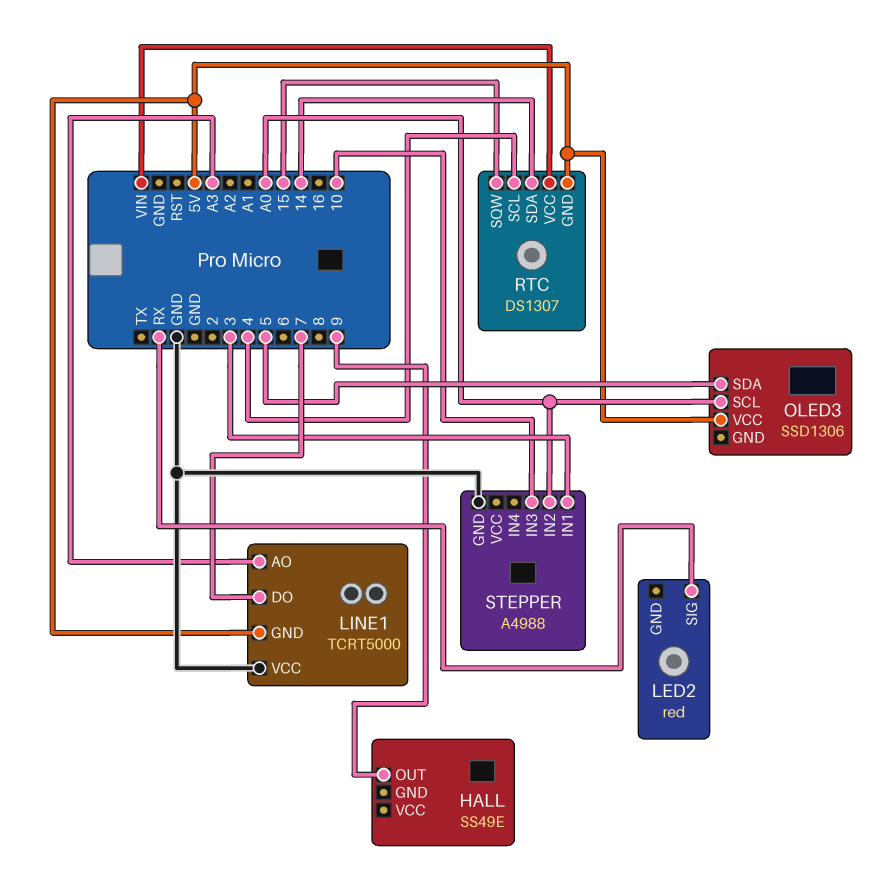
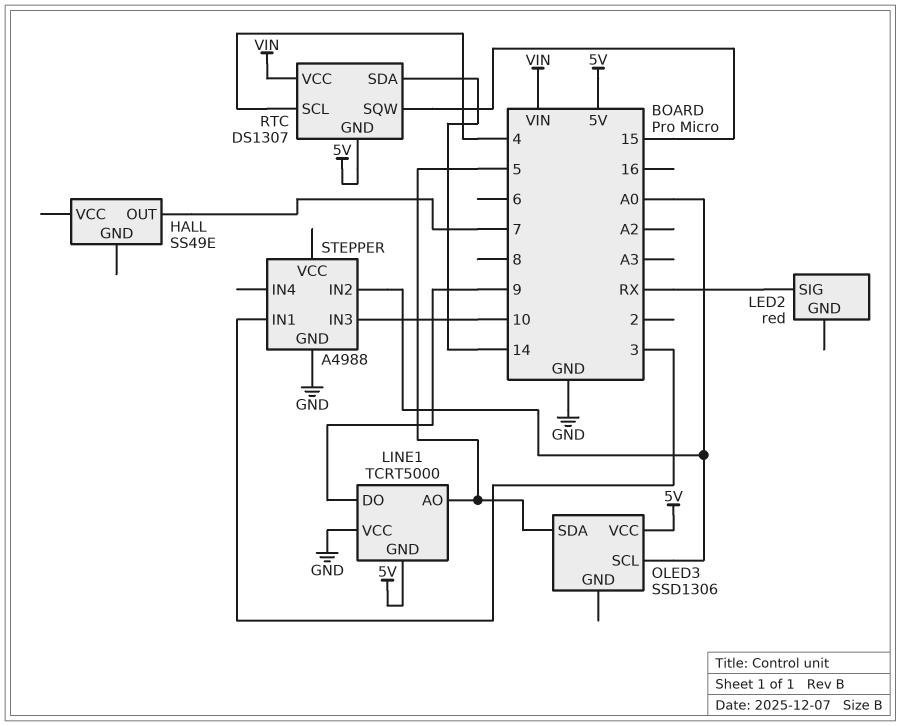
HALL pin OUT: 9 -> 7
LINE1 pin AO: A3 -> 5
LINE1 pin DO: 7 -> 9

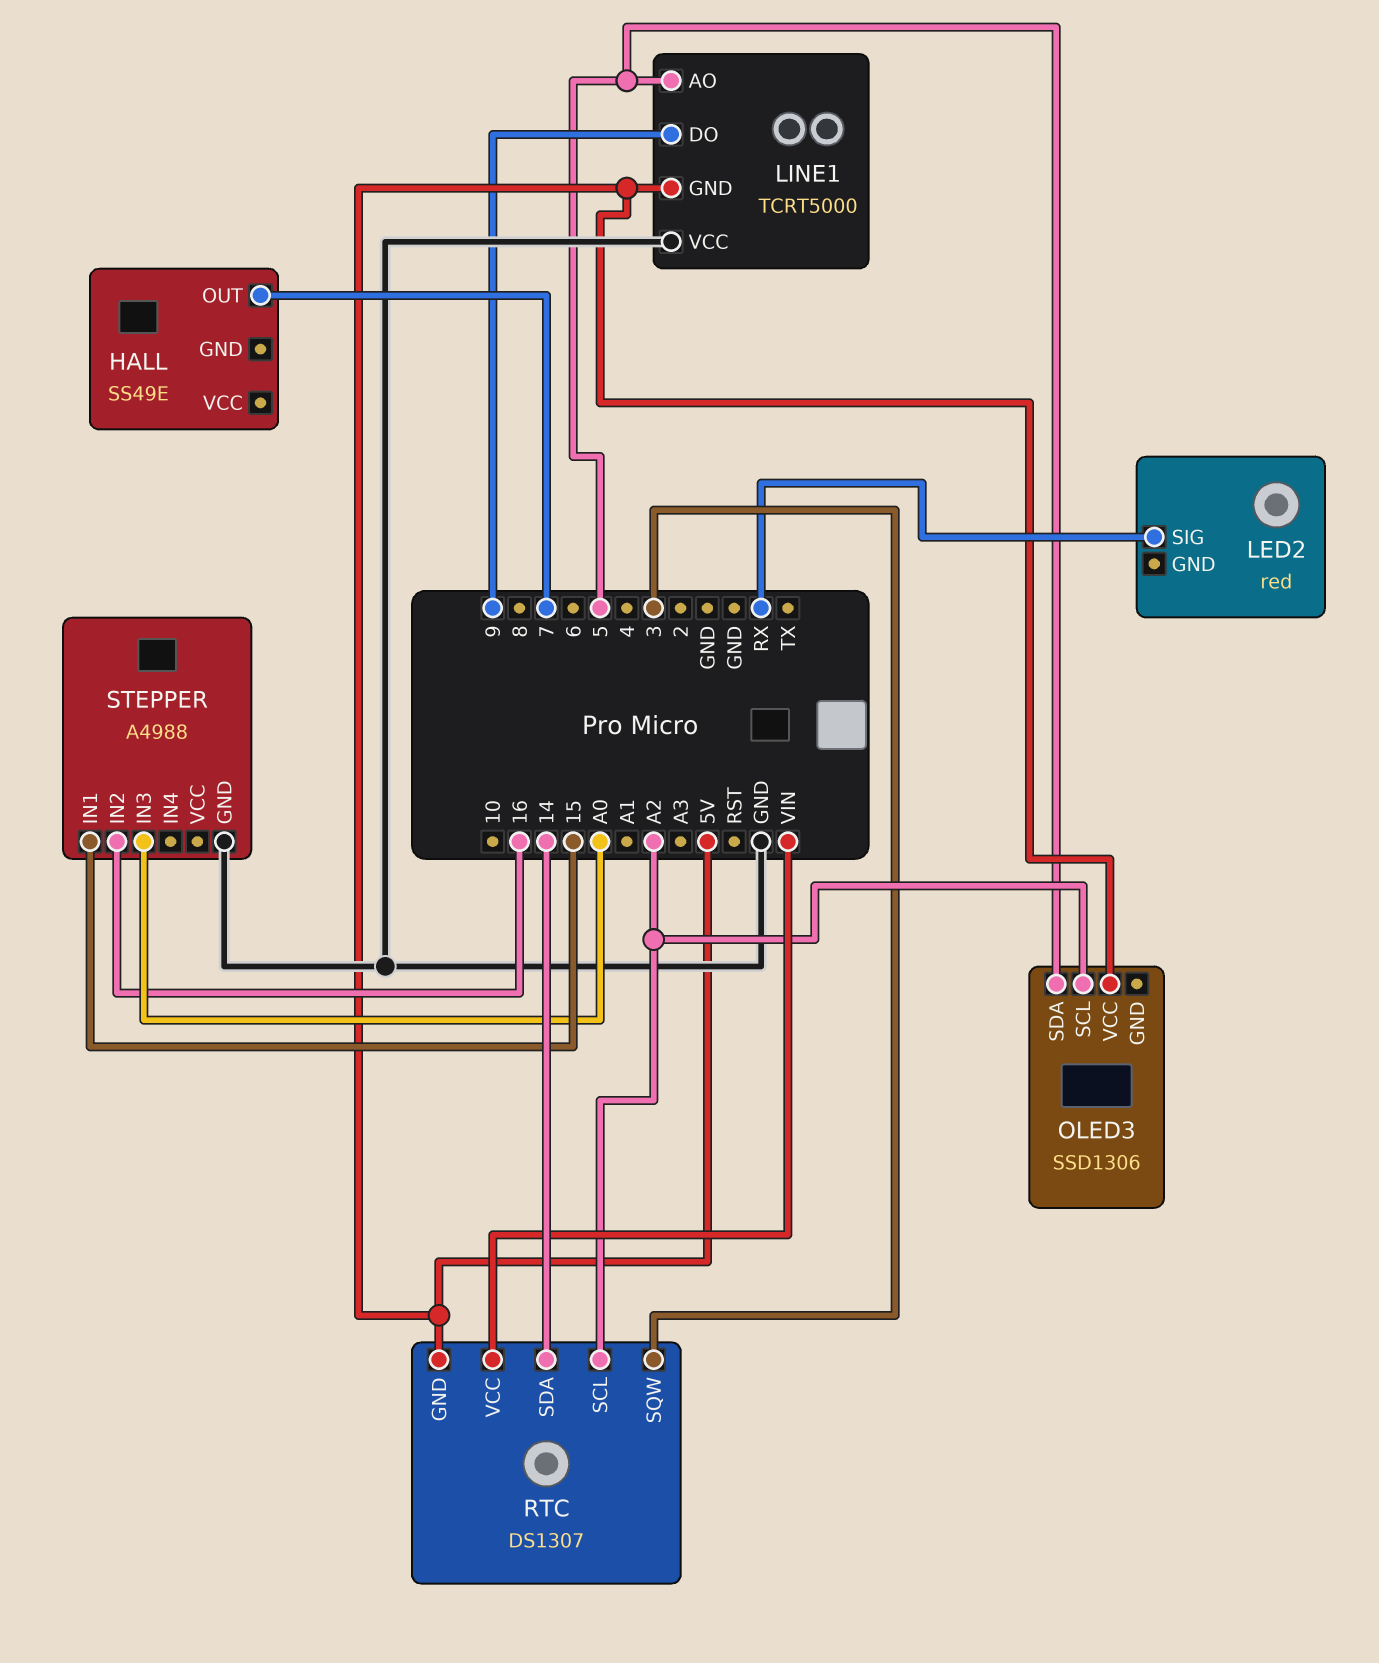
OLED3 pin SCL: A0 -> A2
RTC pin SCL: 4 -> A2
RTC pin SQW: 15 -> 3
STEPPER pin IN1: 3 -> 15
STEPPER pin IN2: A0 -> 16
STEPPER pin IN3: 10 -> A0

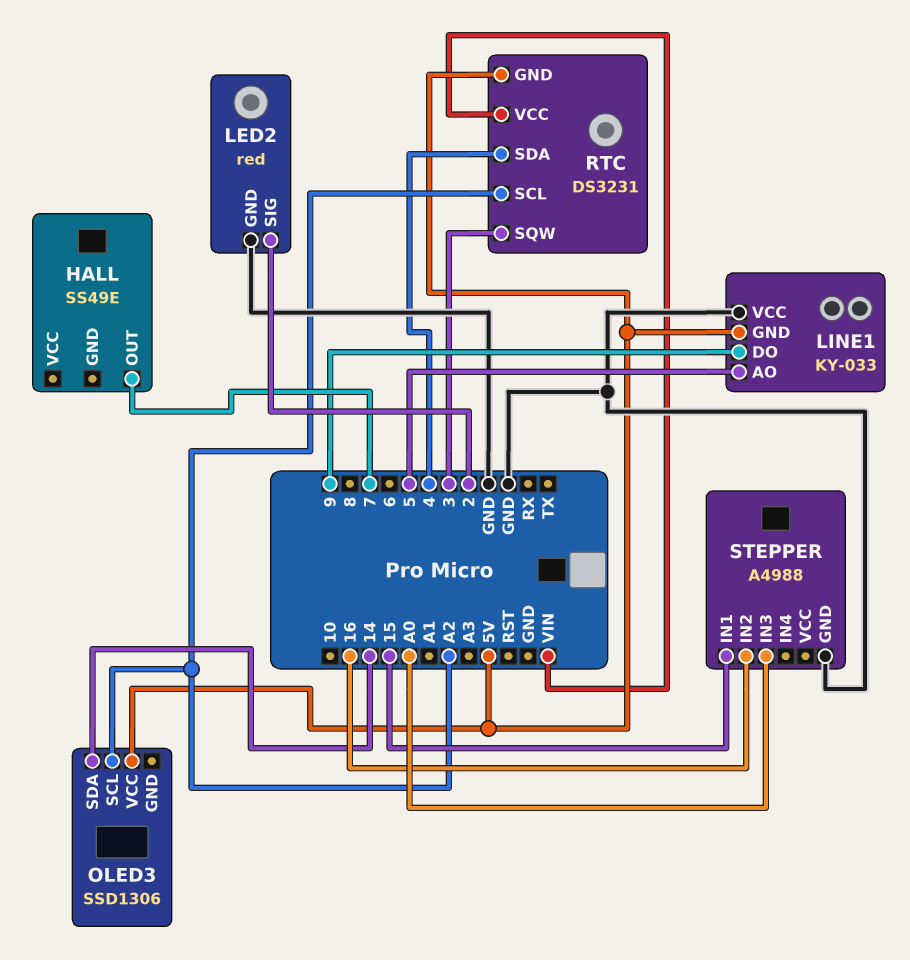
LED2 pin GND: none -> GND
LED2 pin SIG: RX -> 2
LINE1: TCRT5000 -> KY-033
OLED3 pin SDA: 5 -> 14
RTC: DS1307 -> DS3231
RTC pin SDA: 14 -> 4

